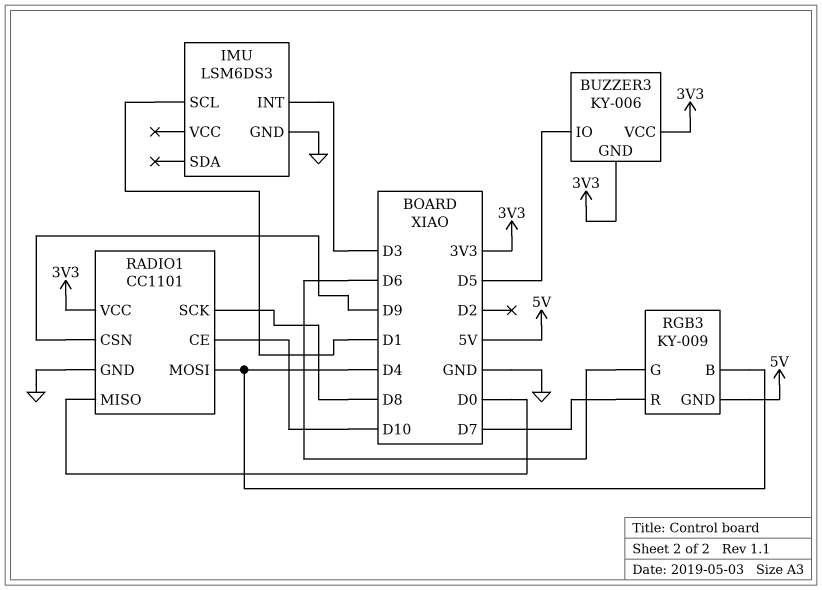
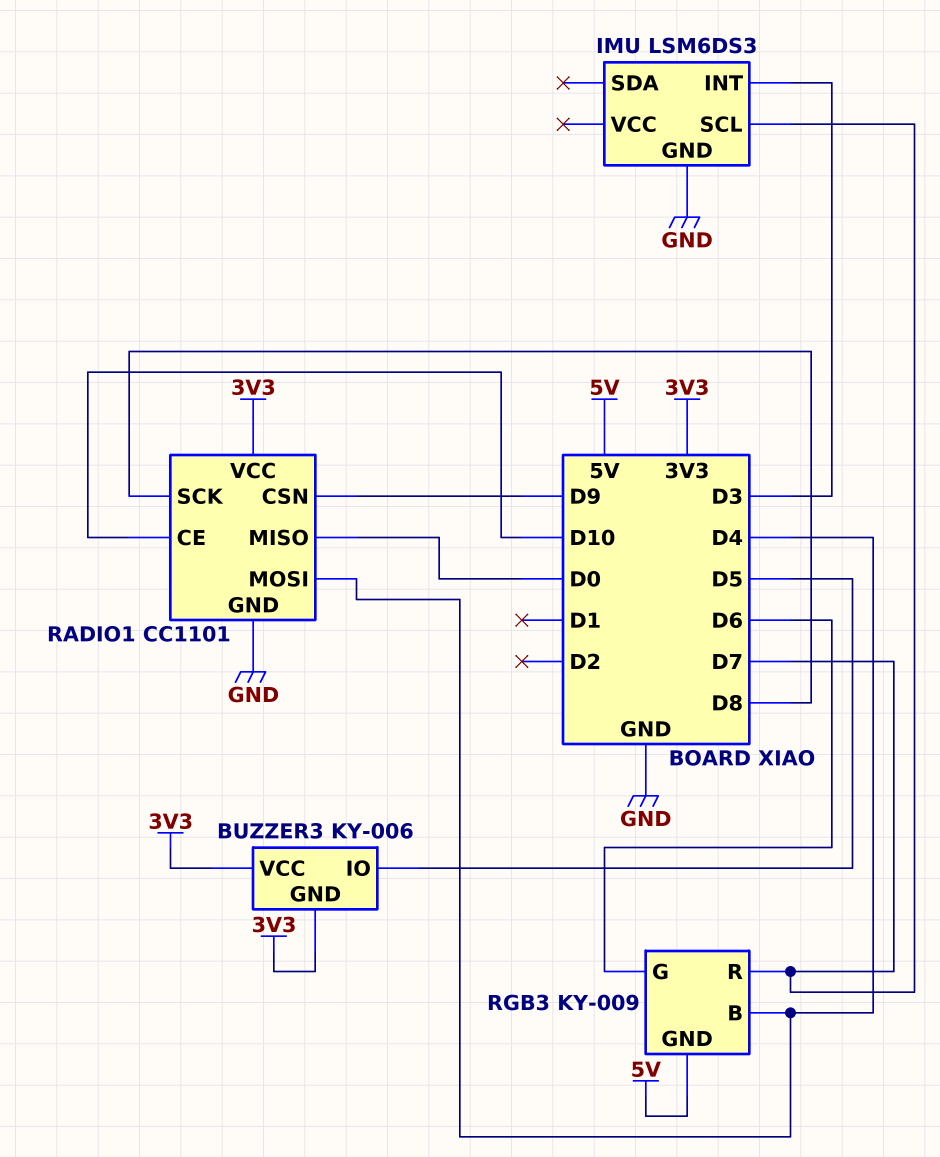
IMU pin SCL: D1 -> D7

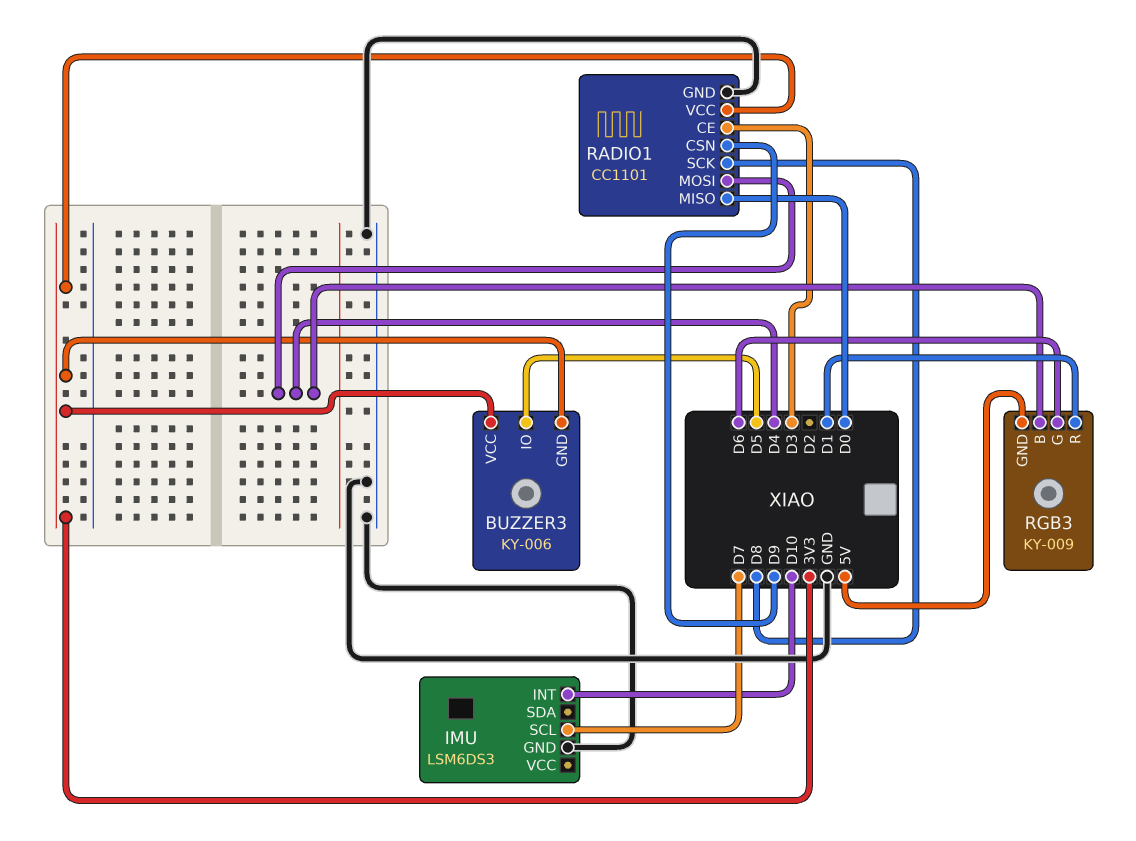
IMU pin INT: D3 -> D10
RADIO1 pin CE: D10 -> D3
RGB3 pin R: D7 -> D1

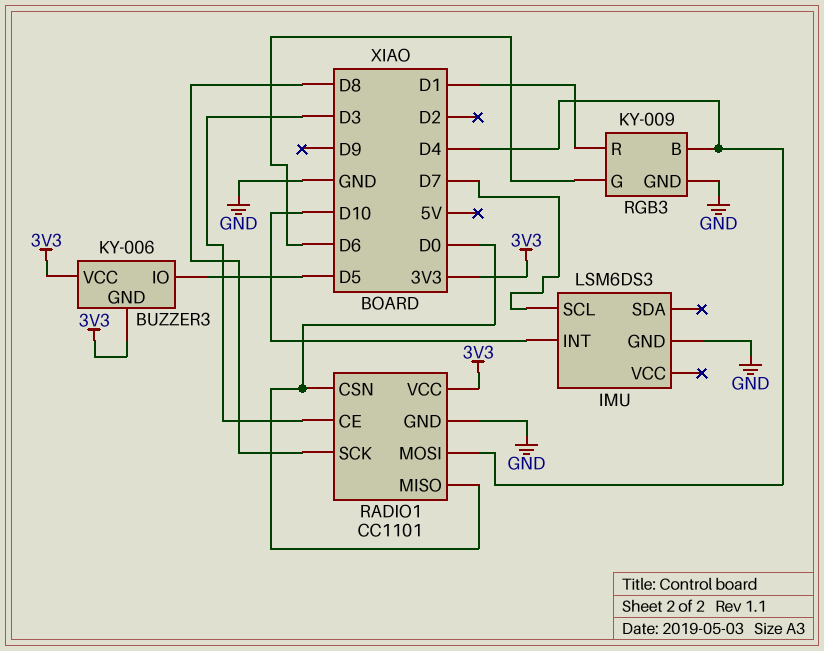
RADIO1 pin CSN: D9 -> D0
RGB3 pin GND: 5V -> GND

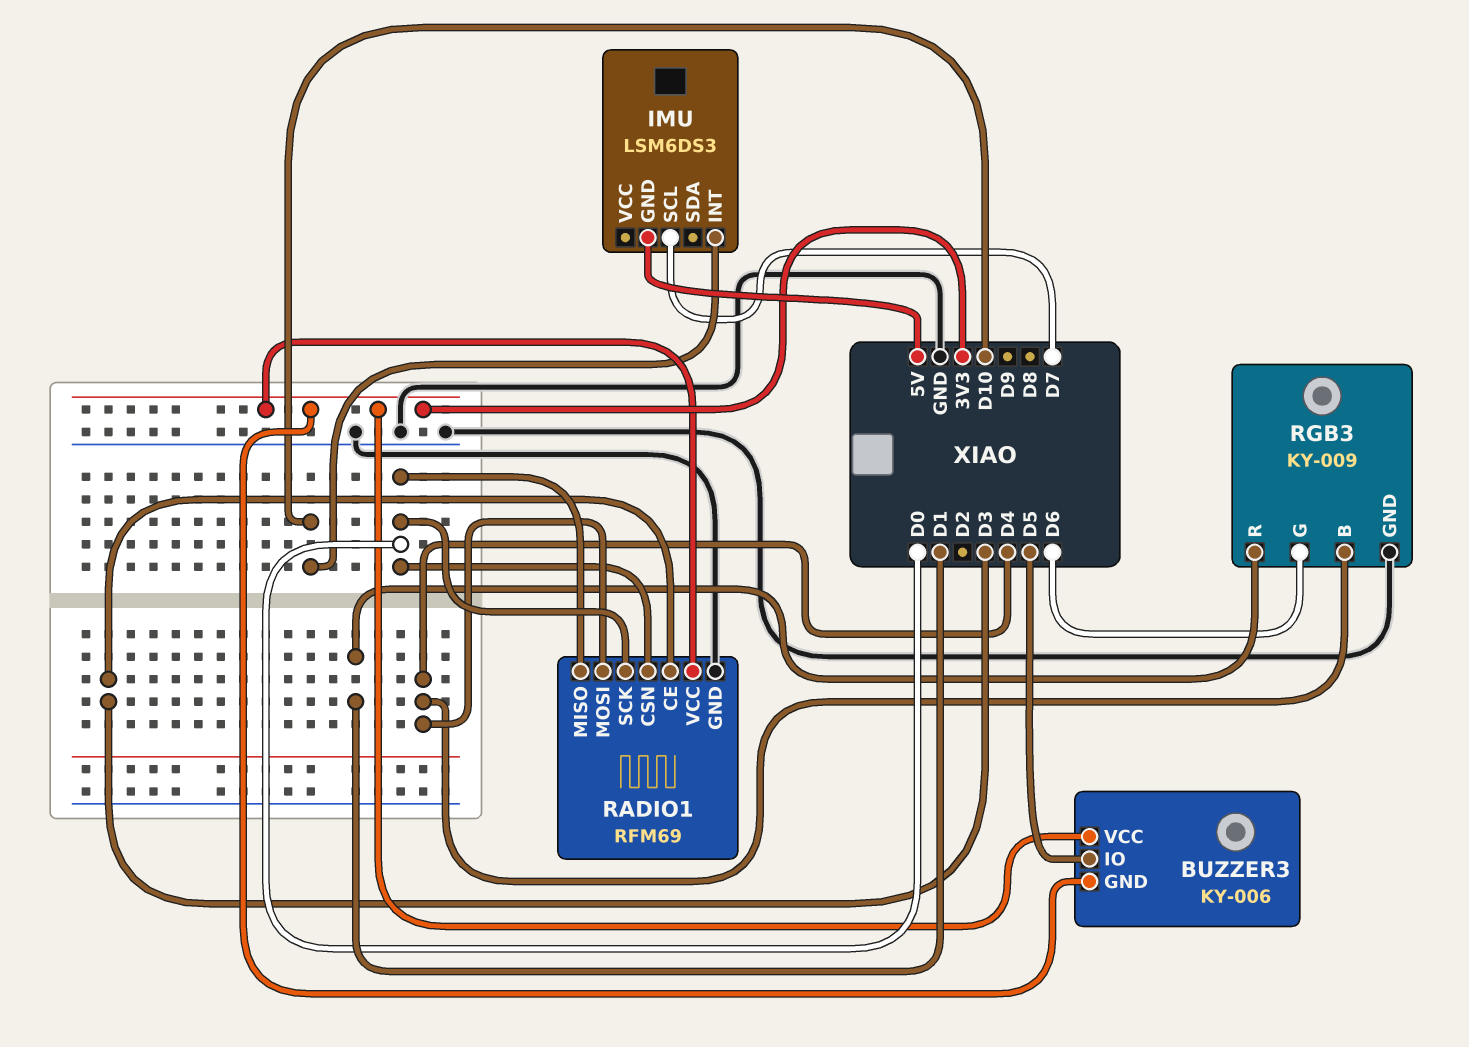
IMU pin GND: GND -> 5V
RADIO1: CC1101 -> RFM69
RADIO1 pin SCK: D8 -> D0

